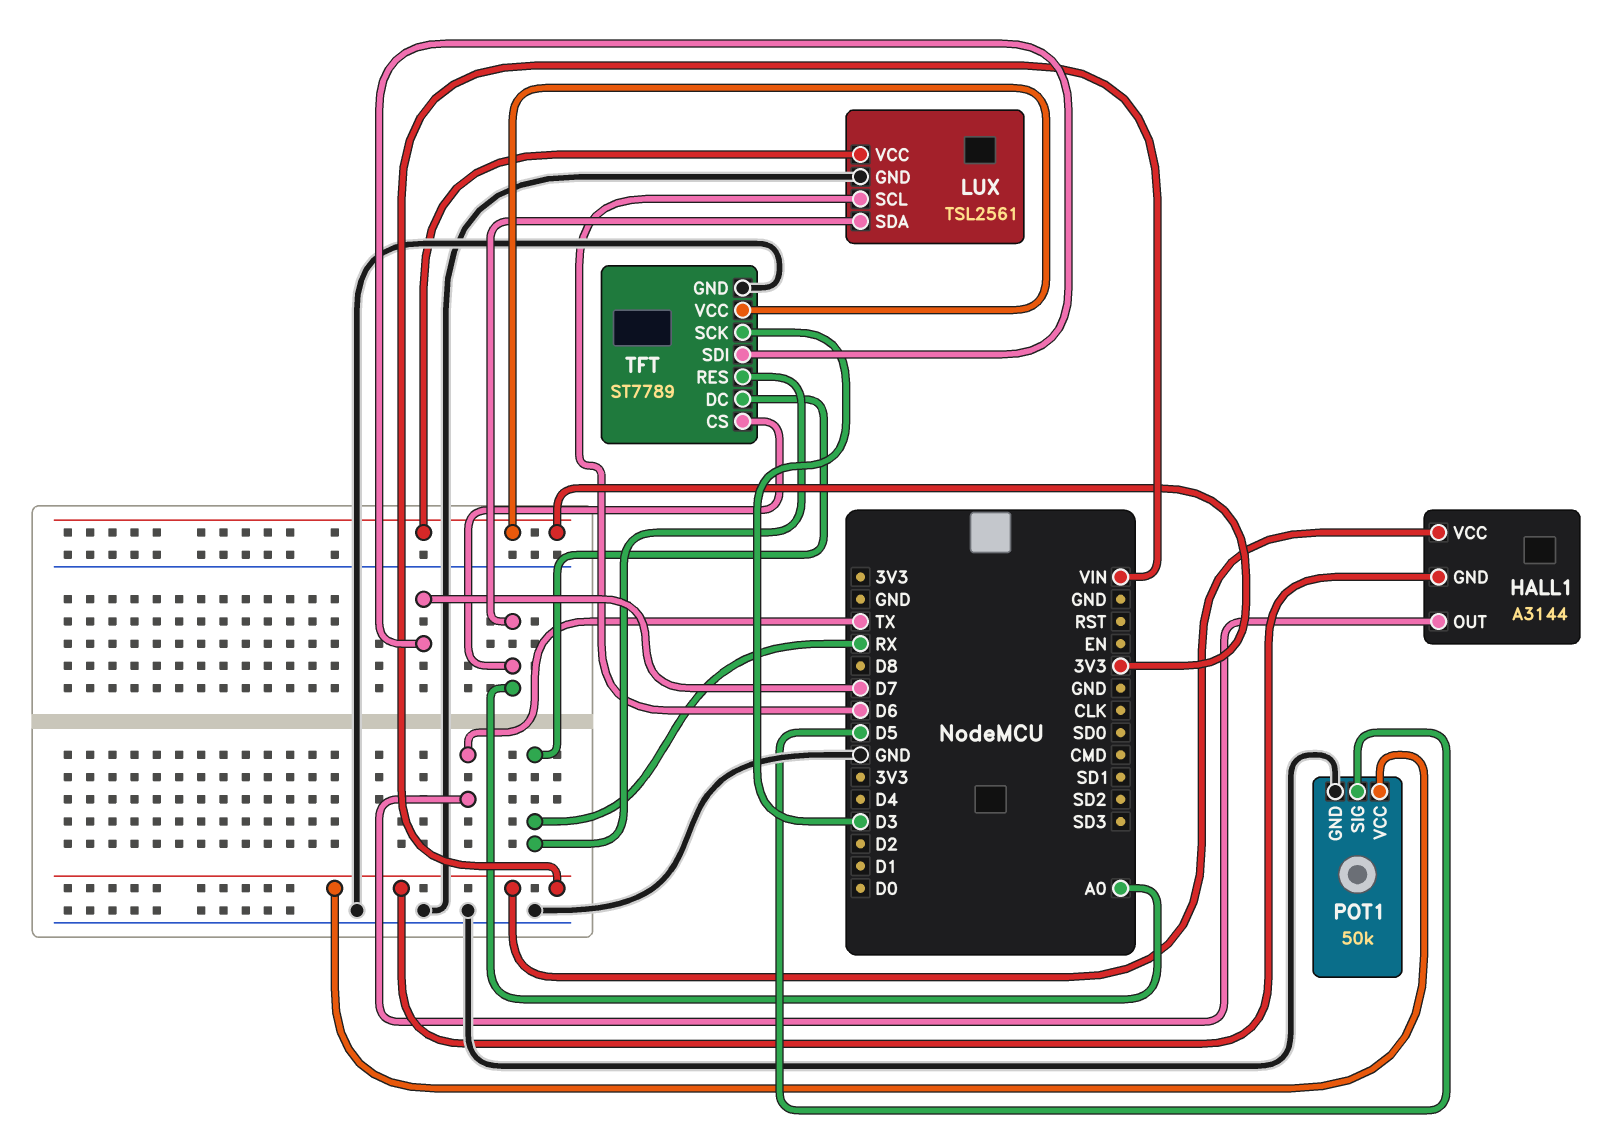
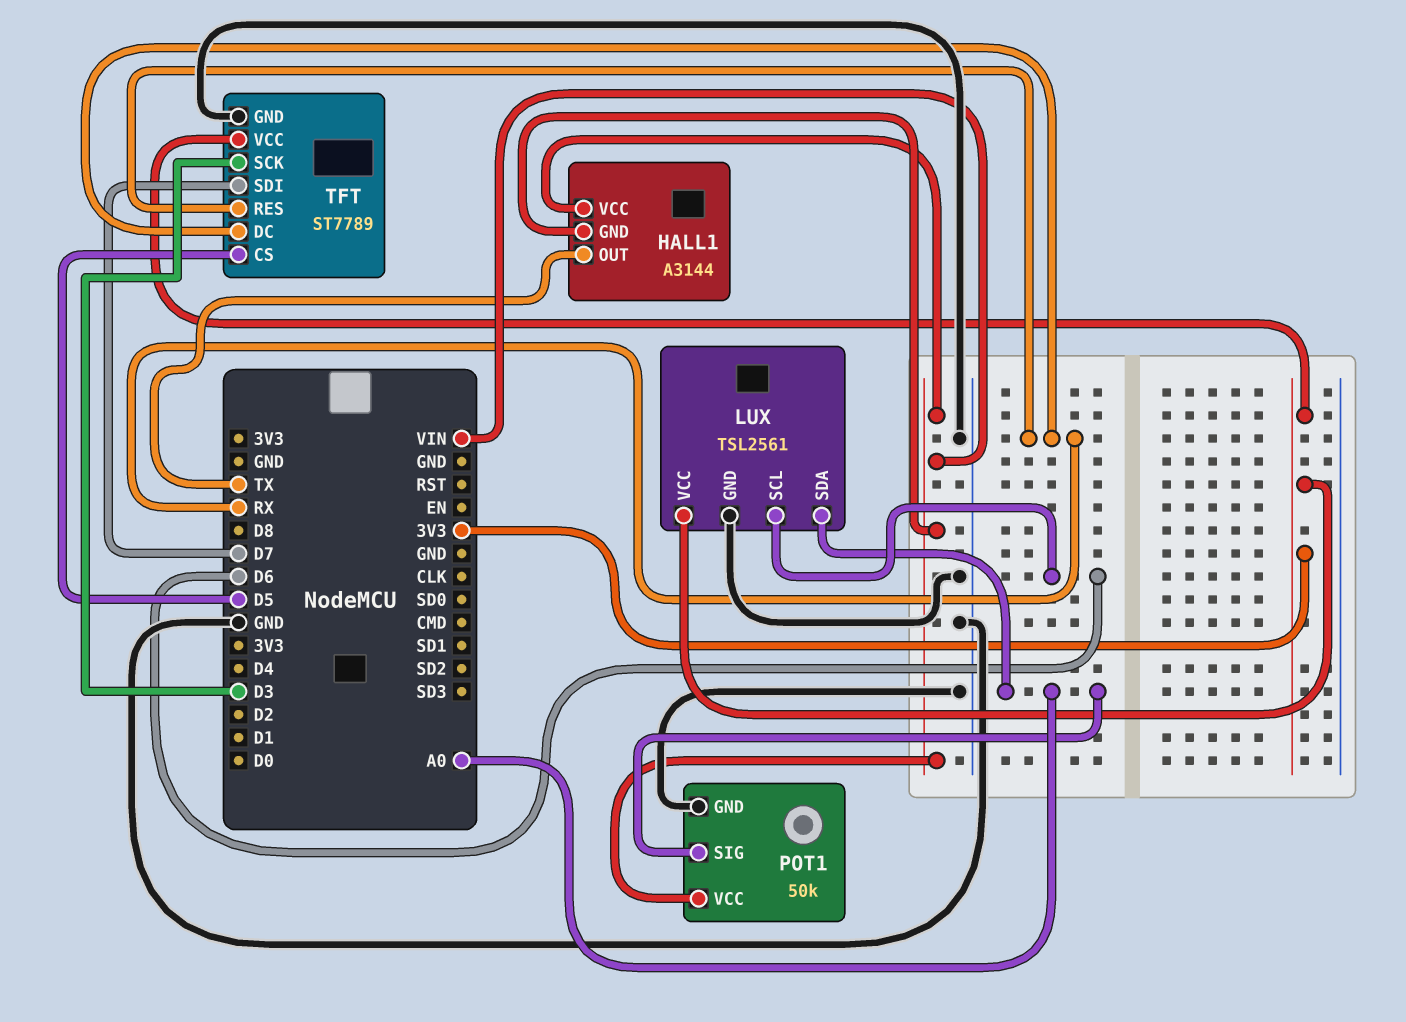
POT1 pin SIG: D5 -> A0
TFT pin CS: A0 -> D5

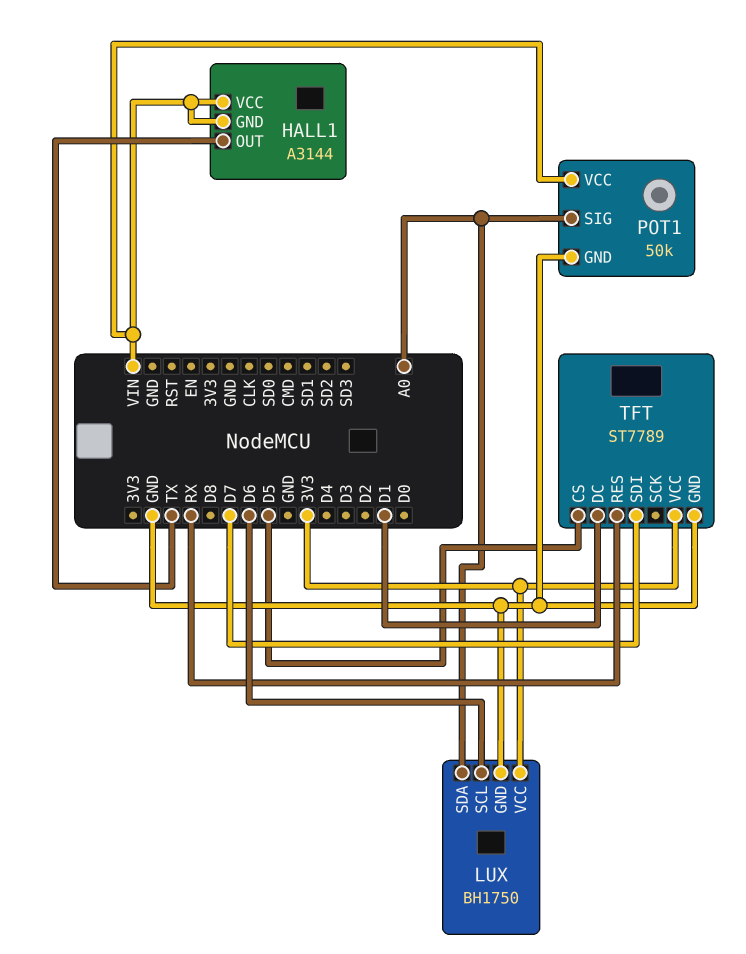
LUX: TSL2561 -> BH1750
TFT pin DC: RX -> D1
TFT pin SCK: D3 -> none

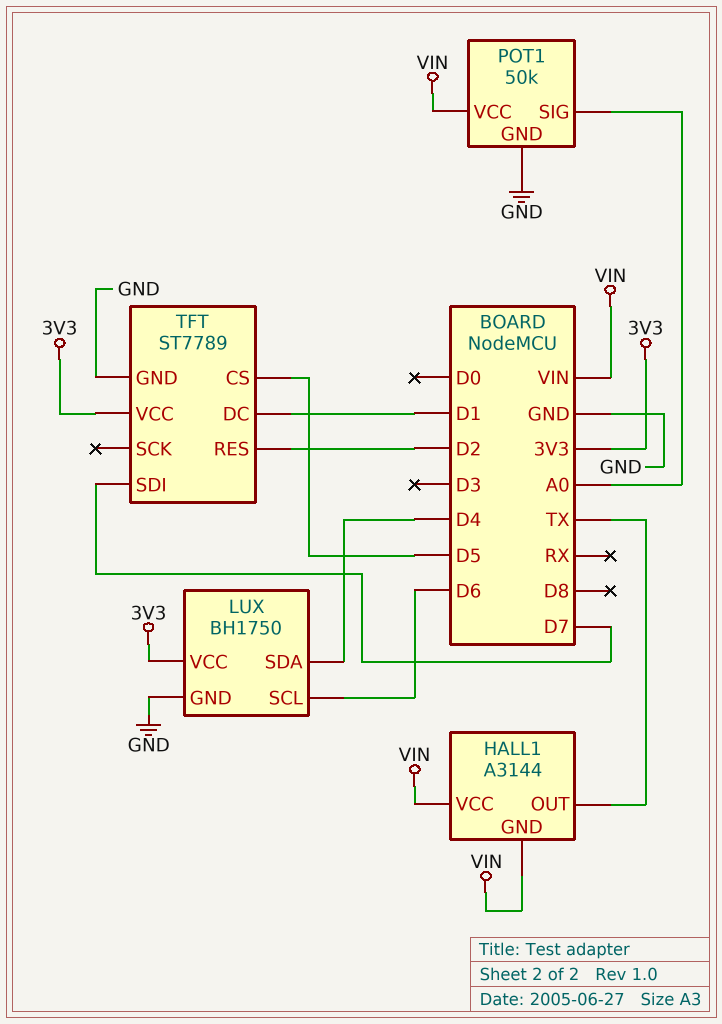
LUX pin SDA: A0 -> D4
TFT pin RES: RX -> D2

